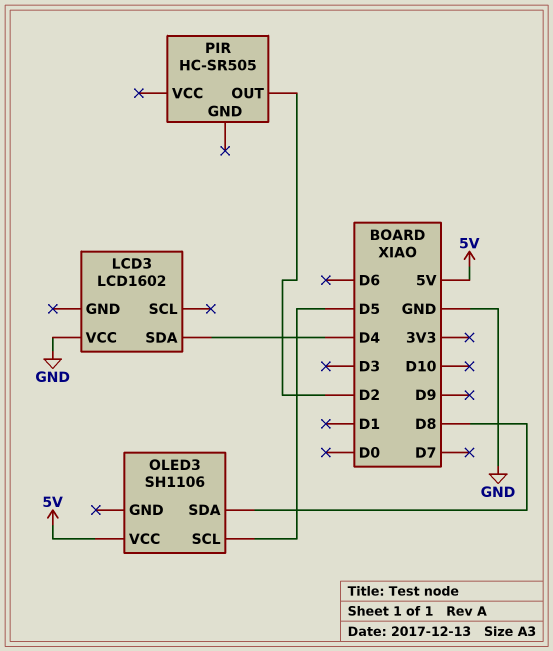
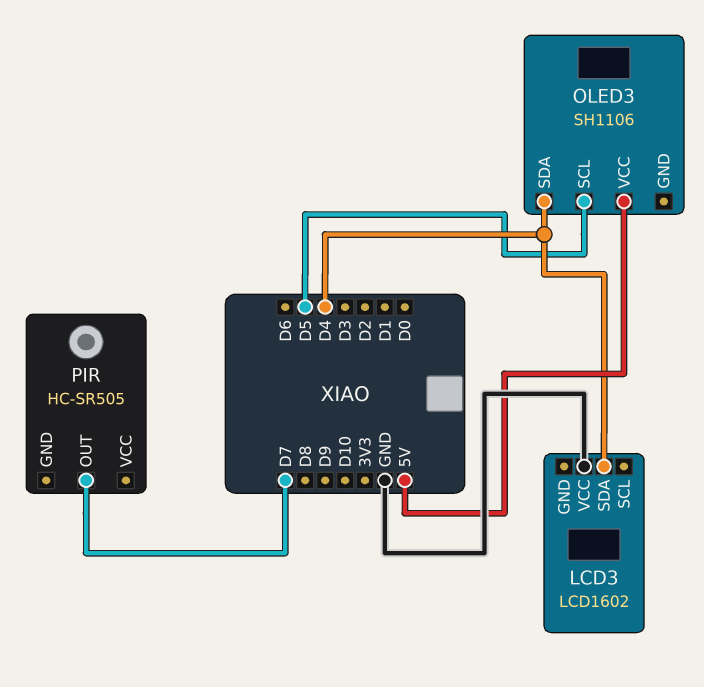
OLED3 pin SDA: D8 -> D4
PIR pin OUT: D2 -> D7

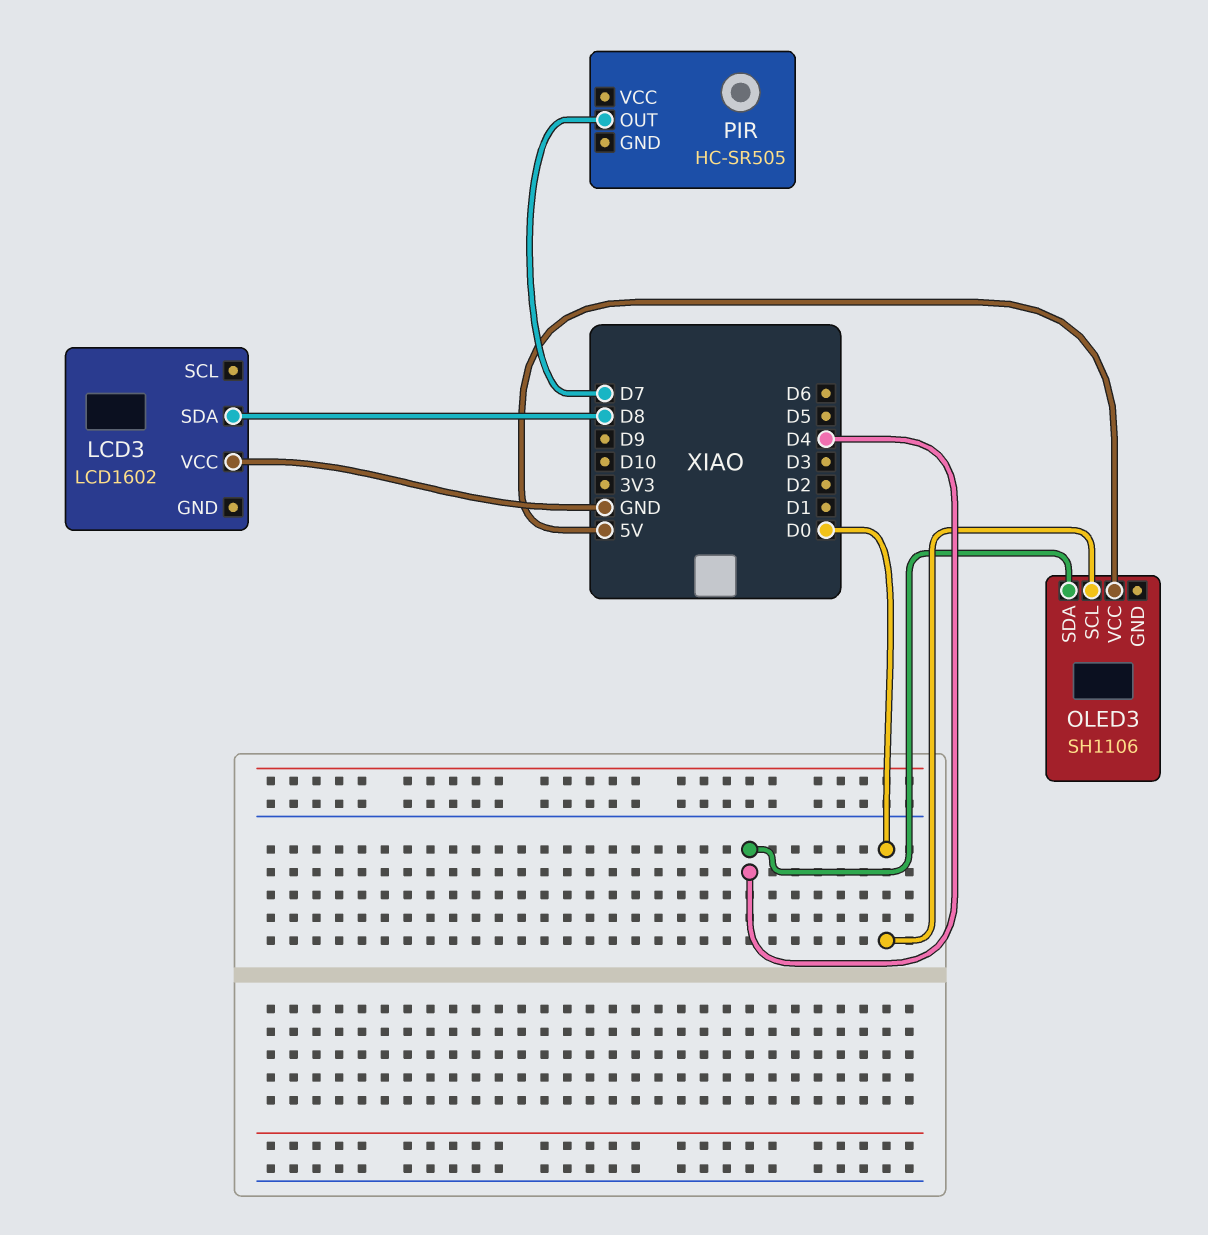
LCD3 pin SDA: D4 -> D8
OLED3 pin SCL: D5 -> D0

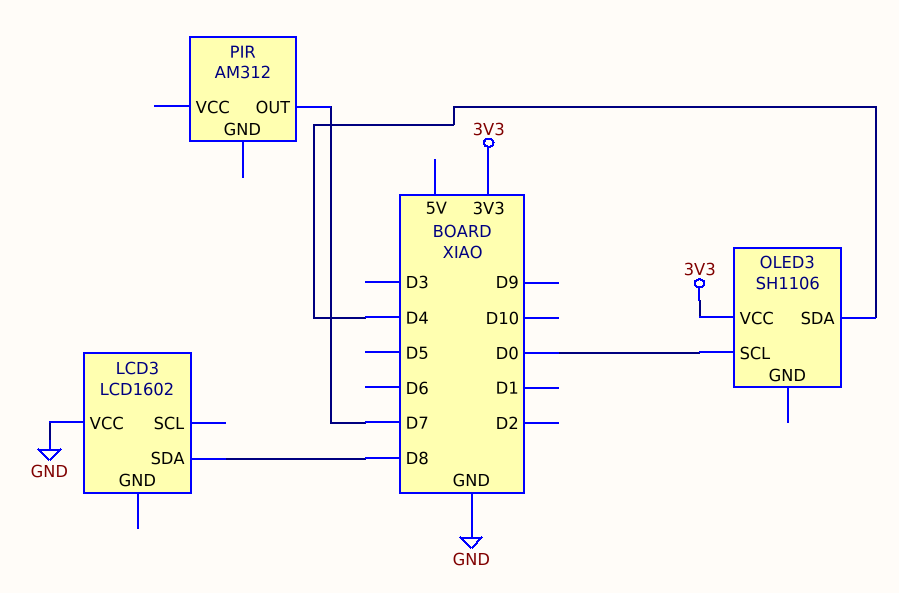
OLED3 pin VCC: 5V -> 3V3
PIR: HC-SR505 -> AM312

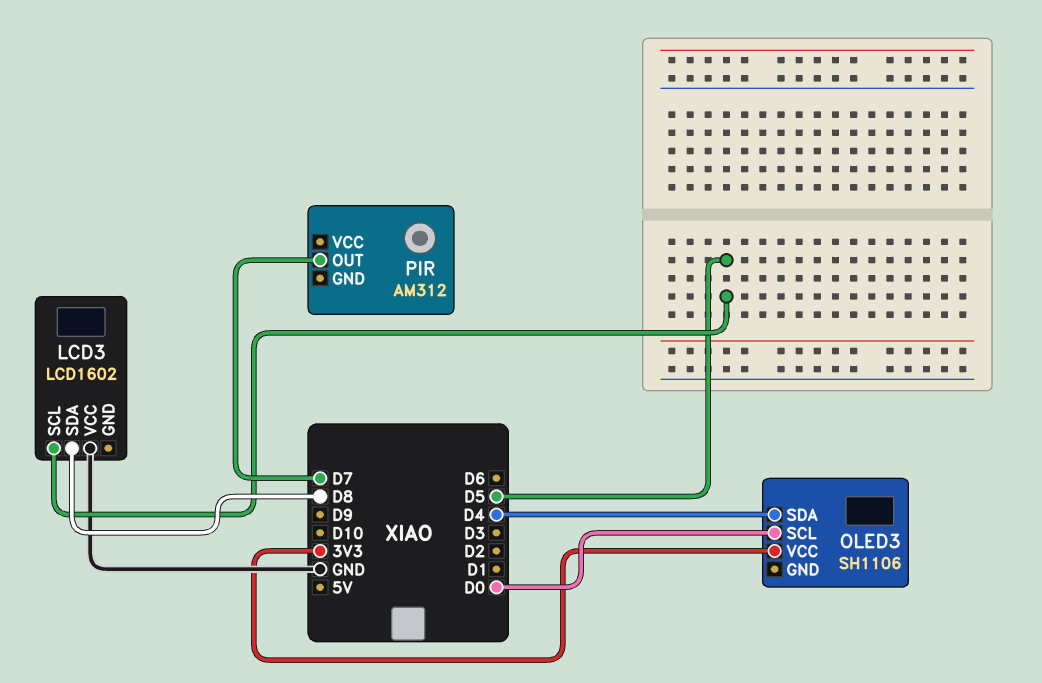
LCD3 pin SCL: none -> D5

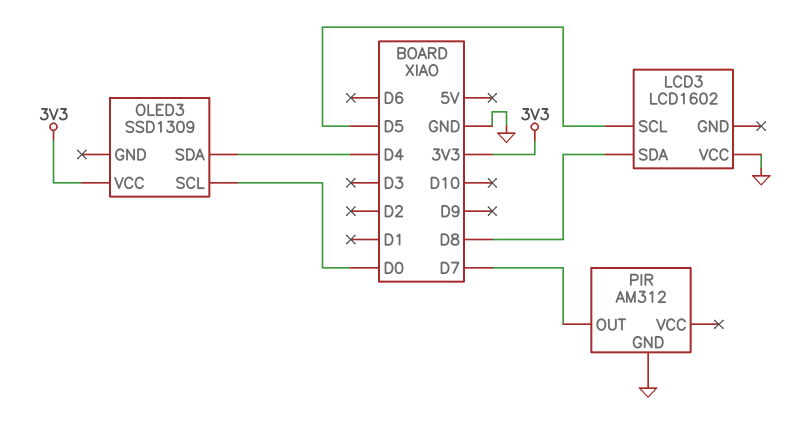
OLED3: SH1106 -> SSD1309
PIR pin GND: none -> GND

